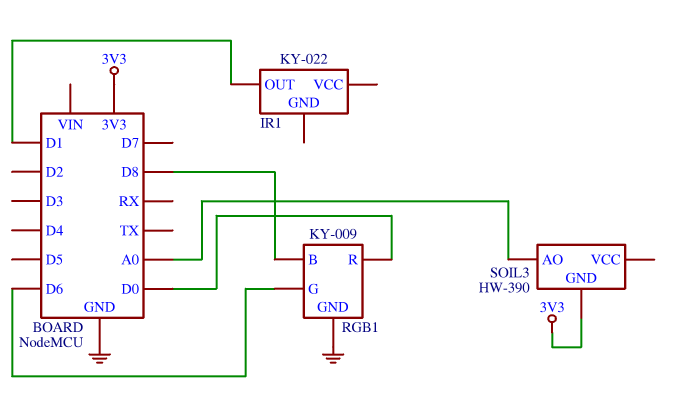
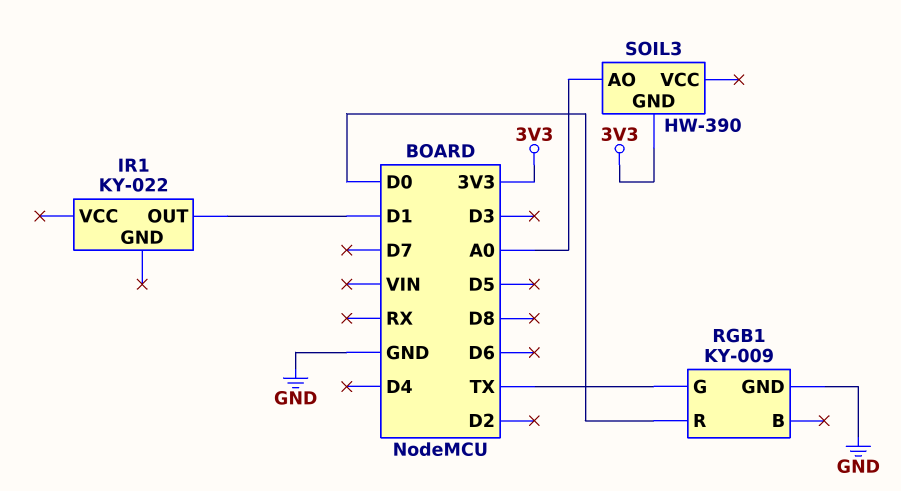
RGB1 pin B: D8 -> none
RGB1 pin G: D6 -> TX

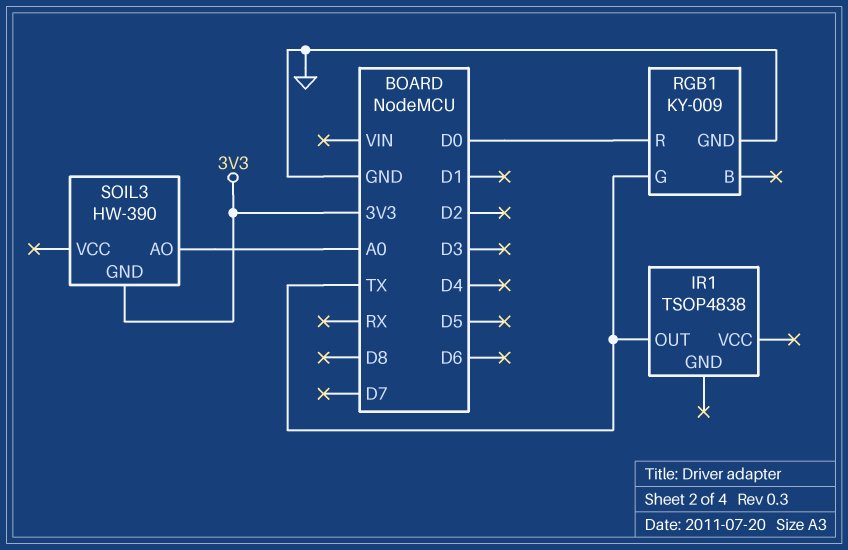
IR1: KY-022 -> TSOP4838
IR1 pin OUT: D1 -> TX

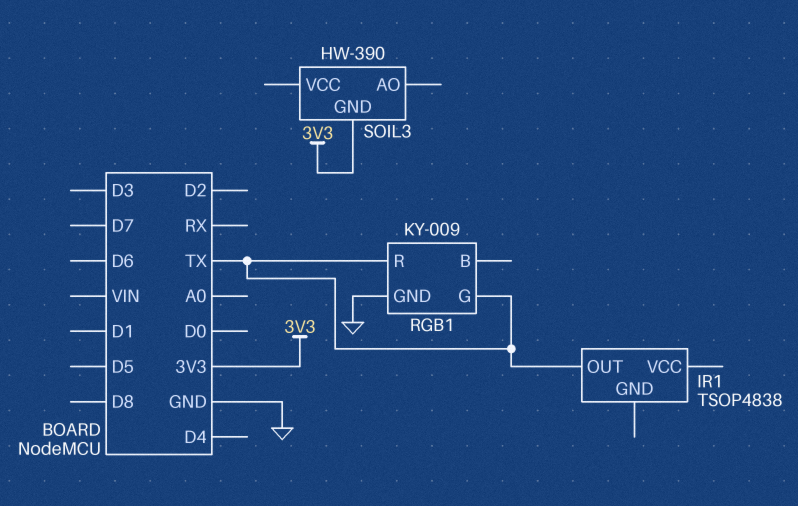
RGB1 pin R: D0 -> TX
SOIL3 pin AO: A0 -> none

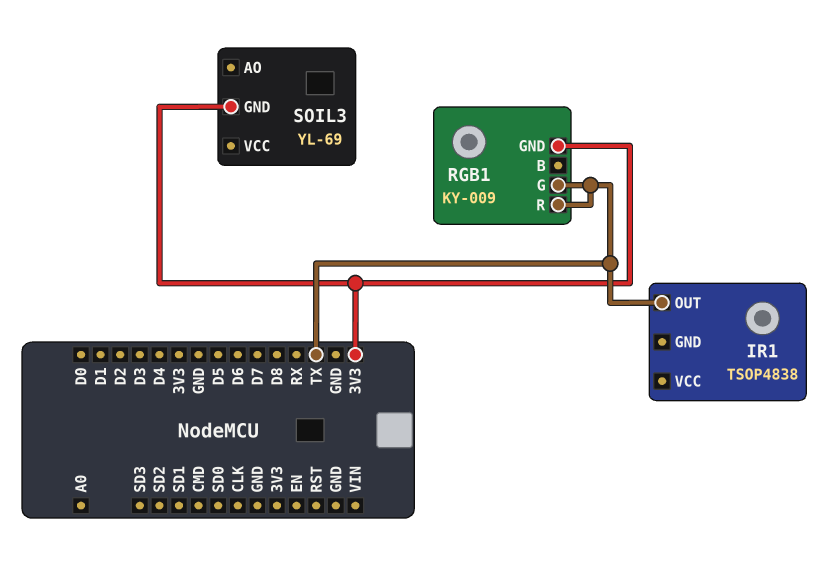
RGB1 pin GND: GND -> 3V3
SOIL3: HW-390 -> YL-69

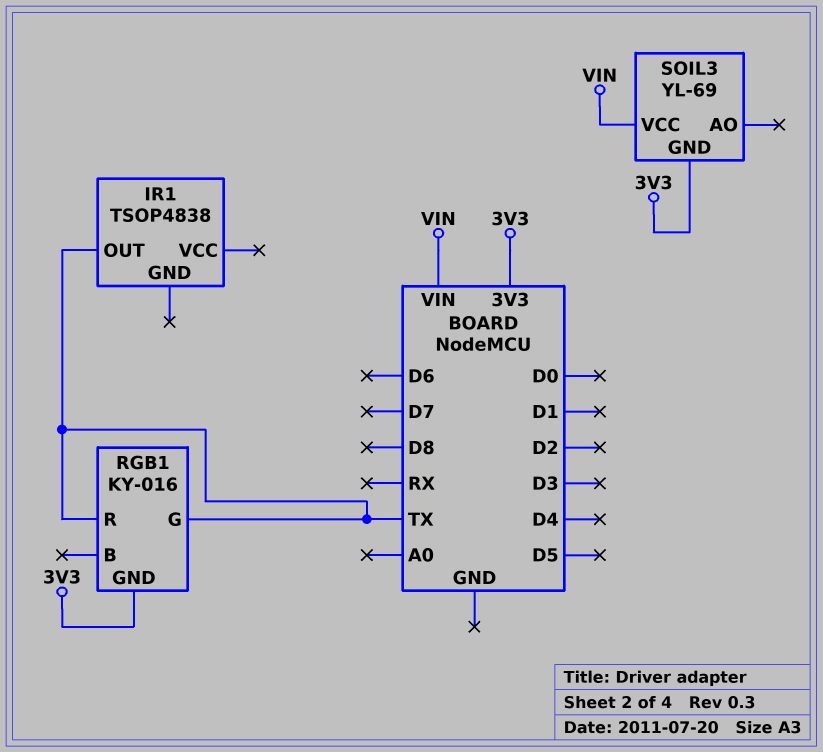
RGB1: KY-009 -> KY-016
SOIL3 pin VCC: none -> VIN

